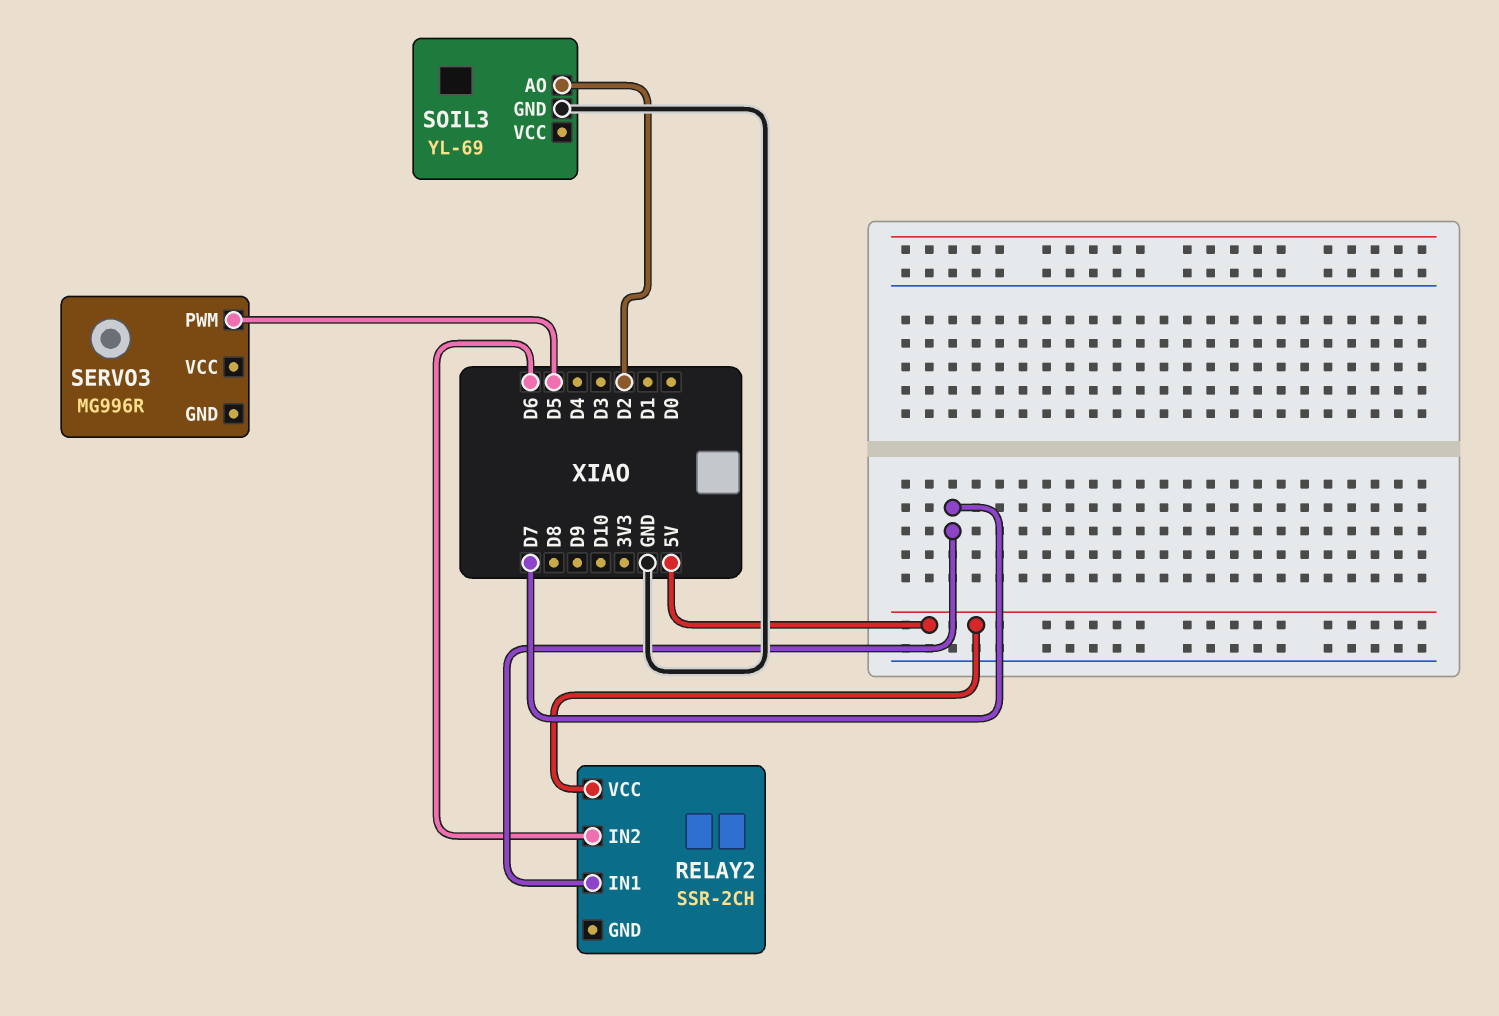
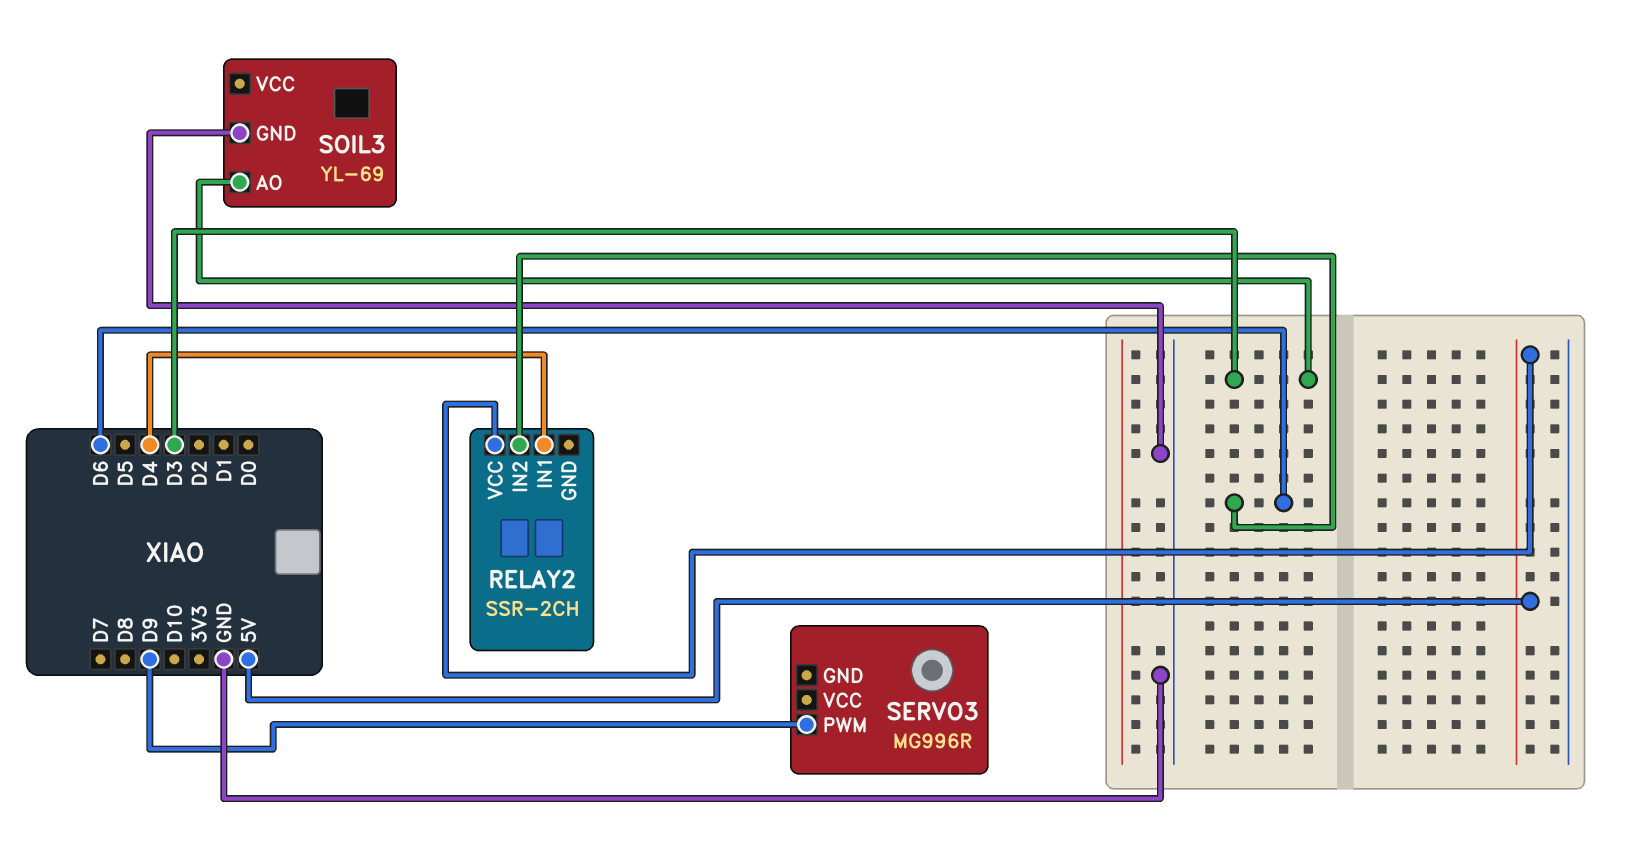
RELAY2 pin IN1: D7 -> D4
SERVO3 pin PWM: D5 -> D9
SOIL3 pin AO: D2 -> D3

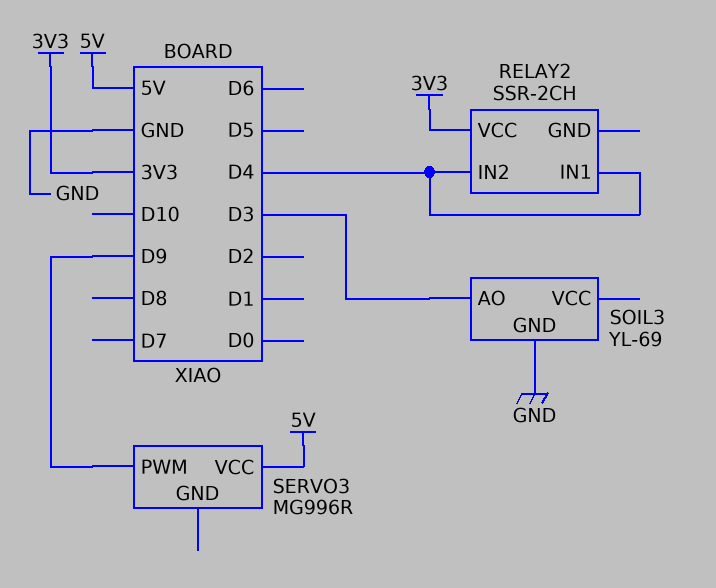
RELAY2 pin IN2: D6 -> D4
RELAY2 pin VCC: 5V -> 3V3
SERVO3 pin VCC: none -> 5V

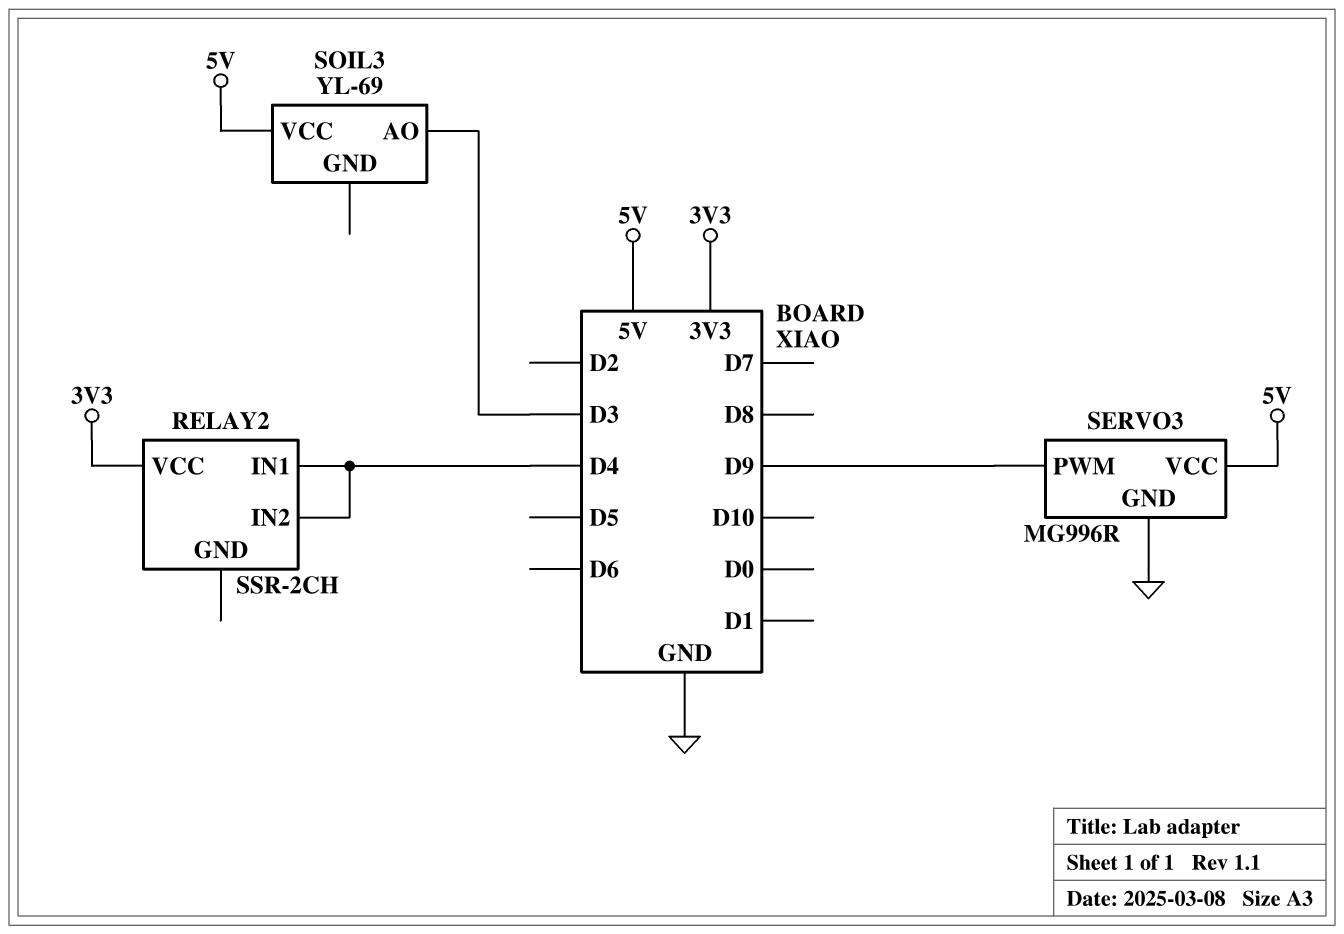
SERVO3 pin GND: none -> GND
SOIL3 pin GND: GND -> none
SOIL3 pin VCC: none -> 5V

